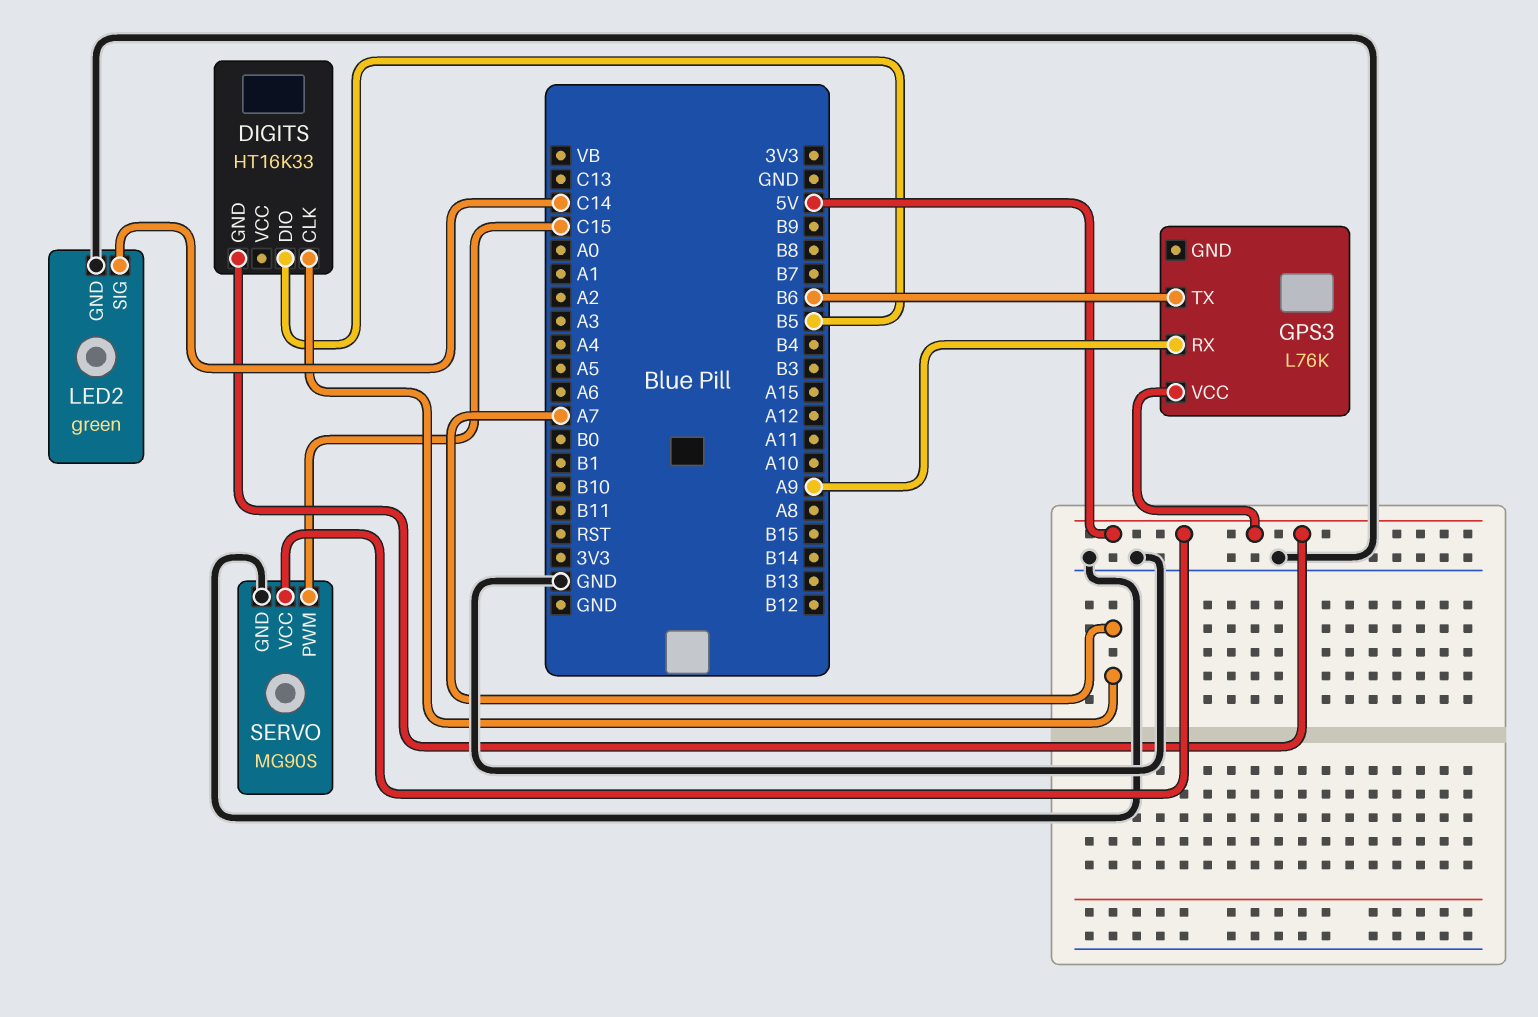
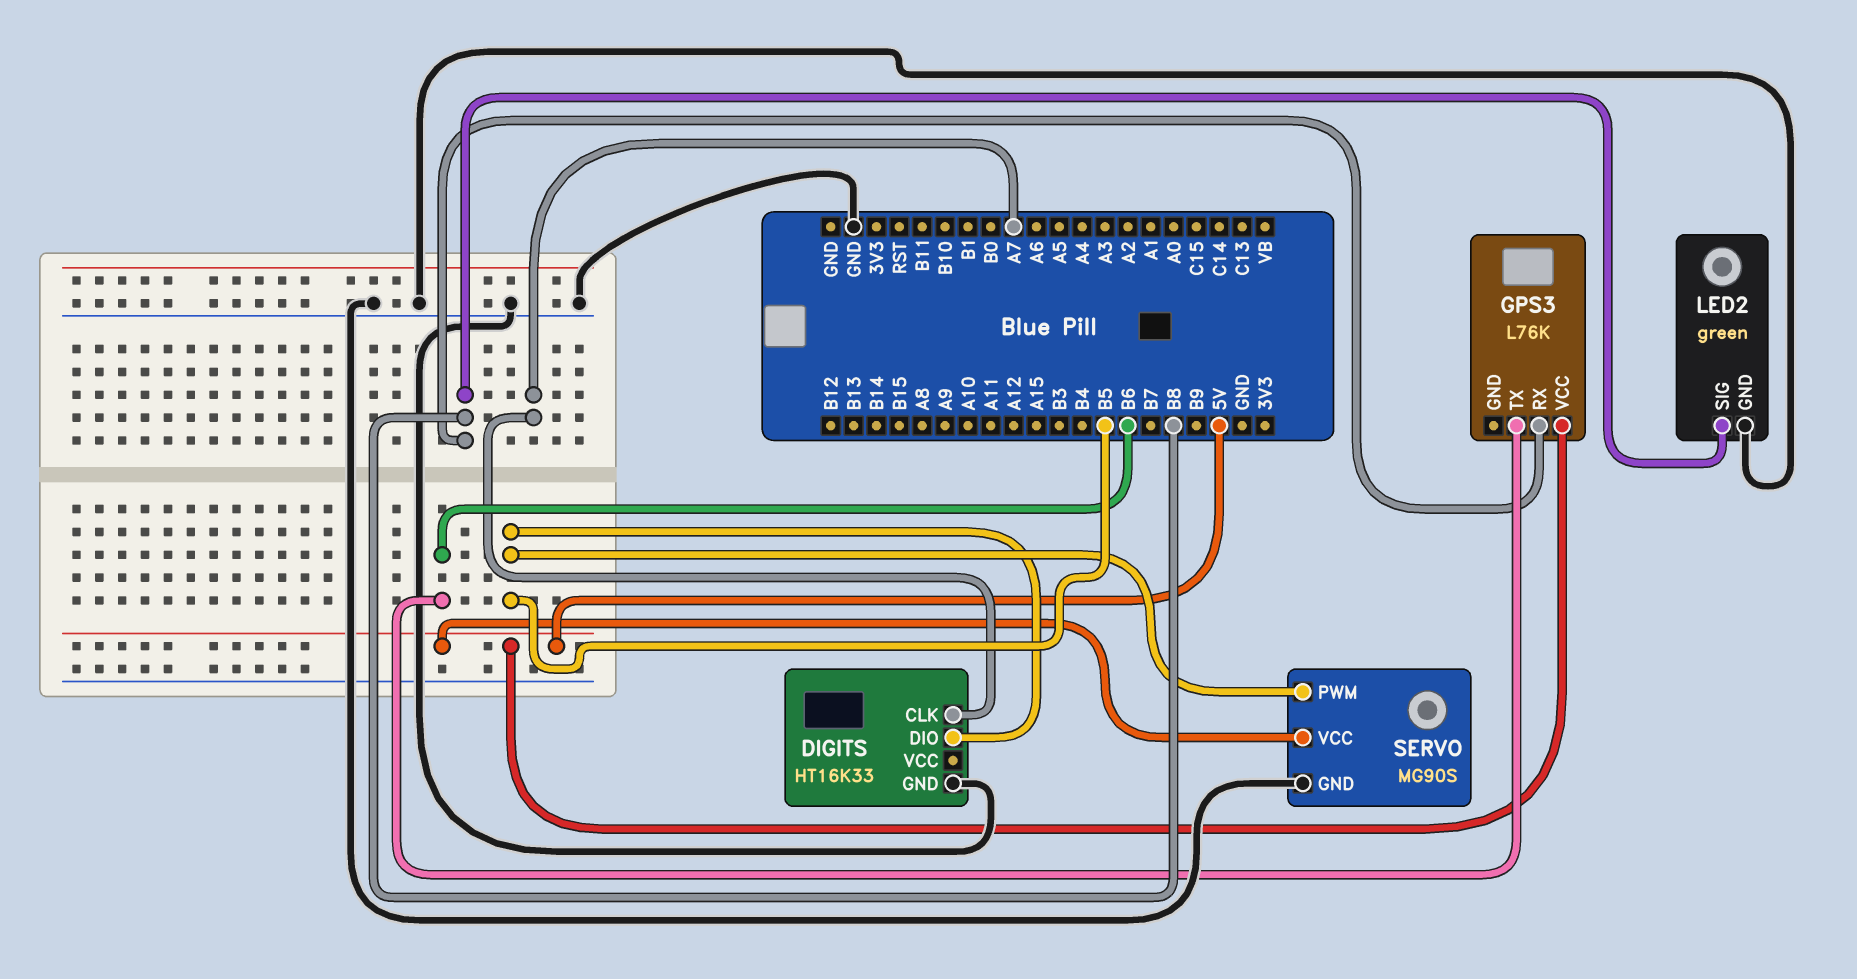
DIGITS pin GND: 5V -> GND
GPS3 pin RX: A9 -> B8
LED2 pin SIG: C14 -> B8
SERVO pin PWM: C15 -> B5

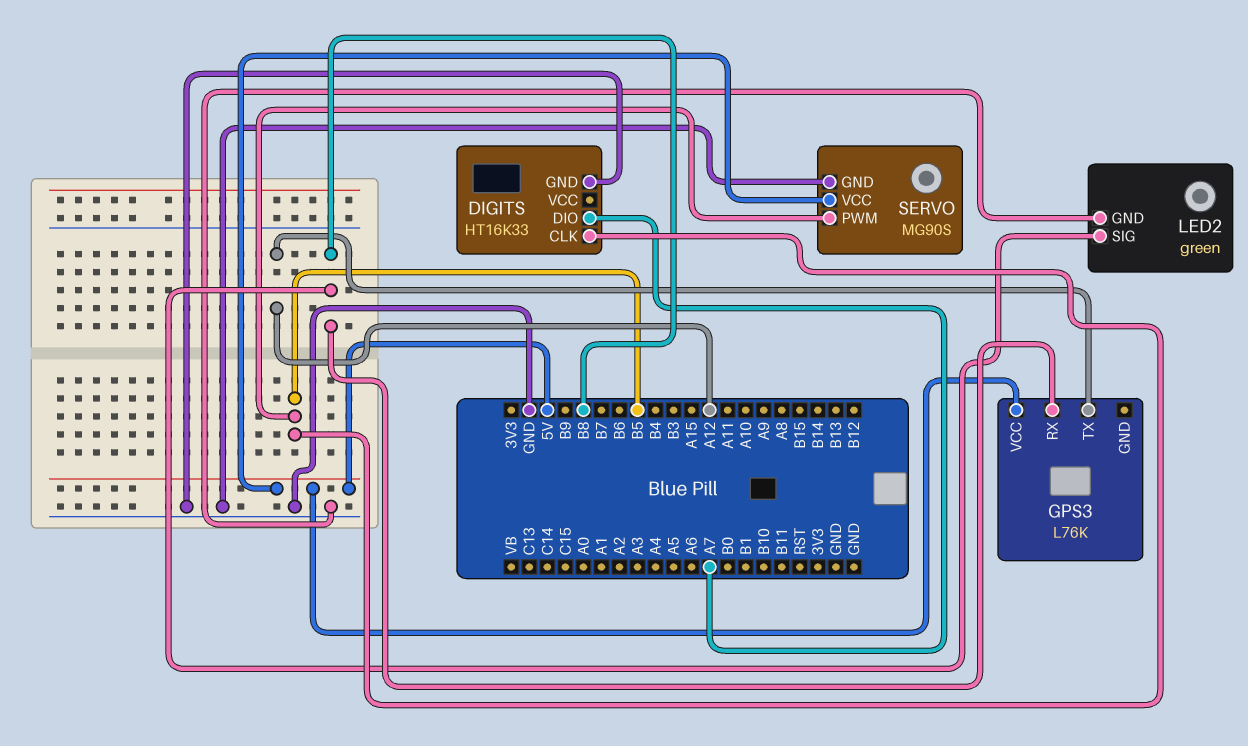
DIGITS pin CLK: A7 -> B5
DIGITS pin DIO: B5 -> A7
GPS3 pin TX: B6 -> A12

